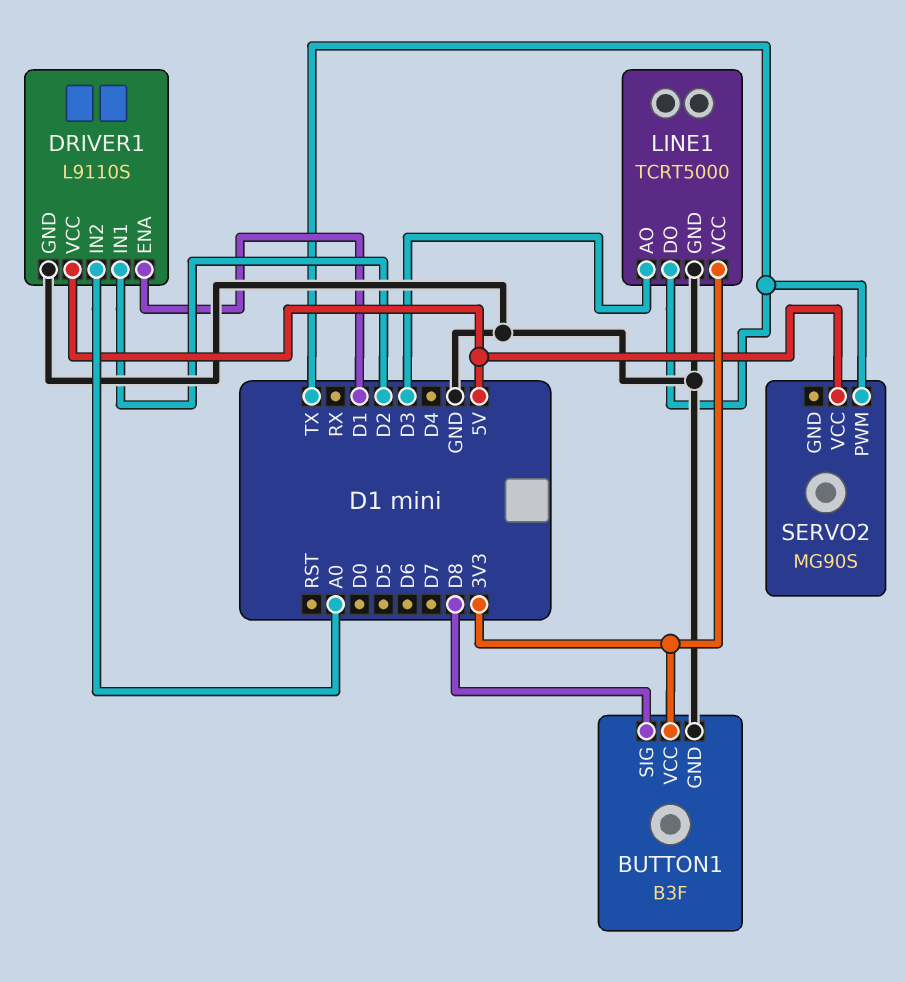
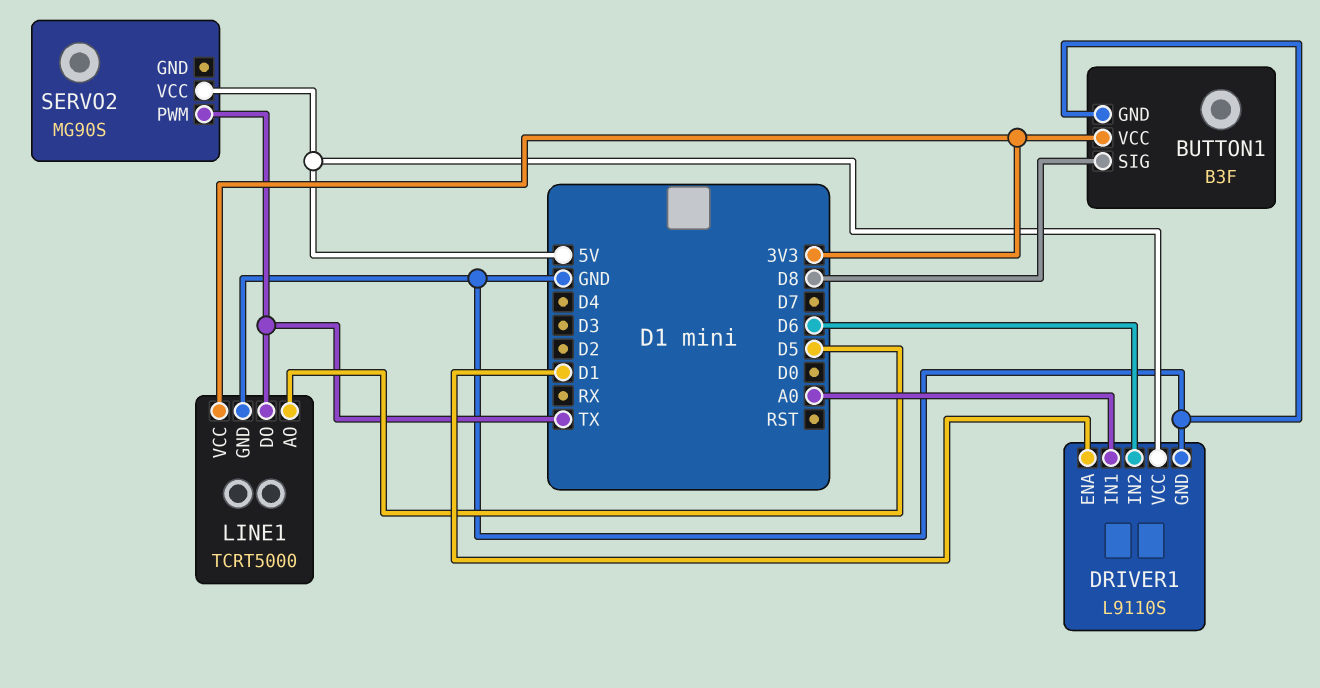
DRIVER1 pin IN1: D2 -> A0
DRIVER1 pin IN2: A0 -> D6
LINE1 pin AO: D3 -> D5

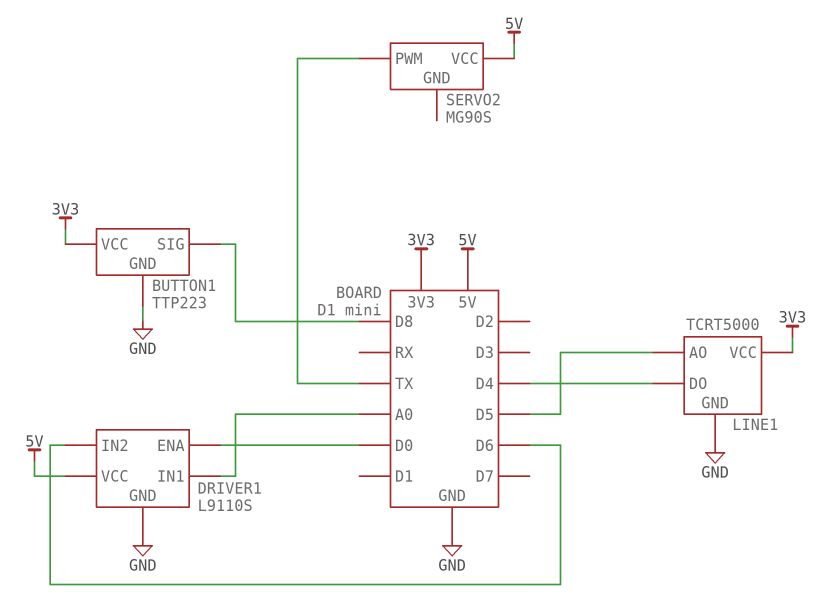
BUTTON1: B3F -> TTP223
DRIVER1 pin ENA: D1 -> D0
LINE1 pin DO: TX -> D4

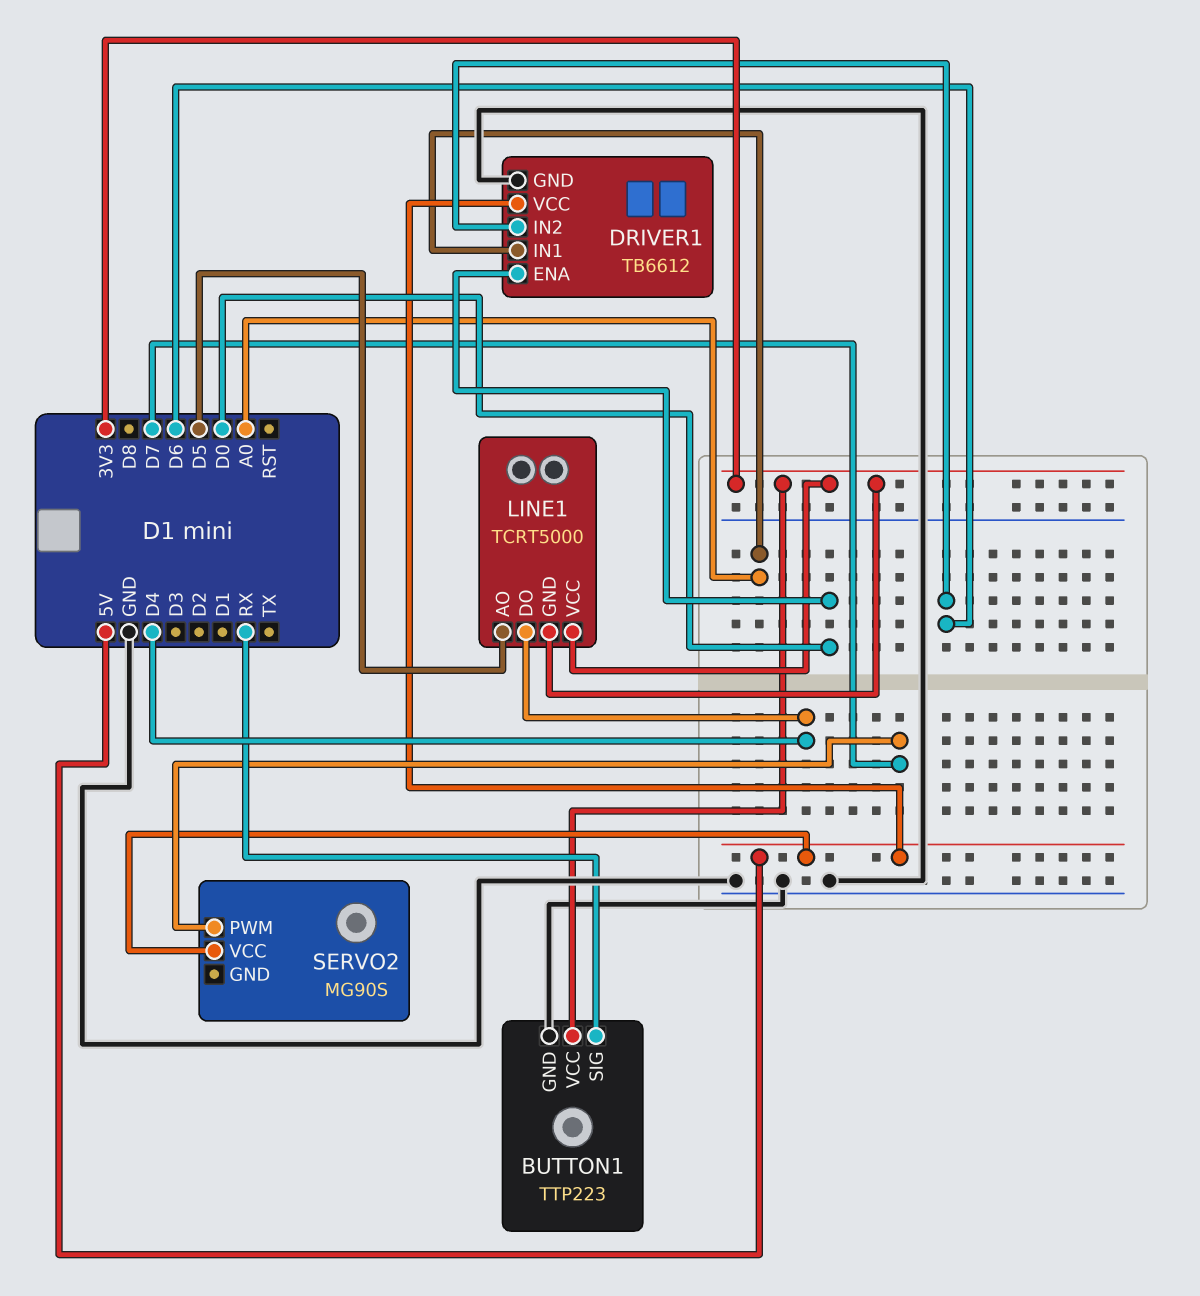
BUTTON1 pin SIG: D8 -> RX
DRIVER1: L9110S -> TB6612
LINE1 pin GND: GND -> 3V3
SERVO2 pin PWM: TX -> D7

